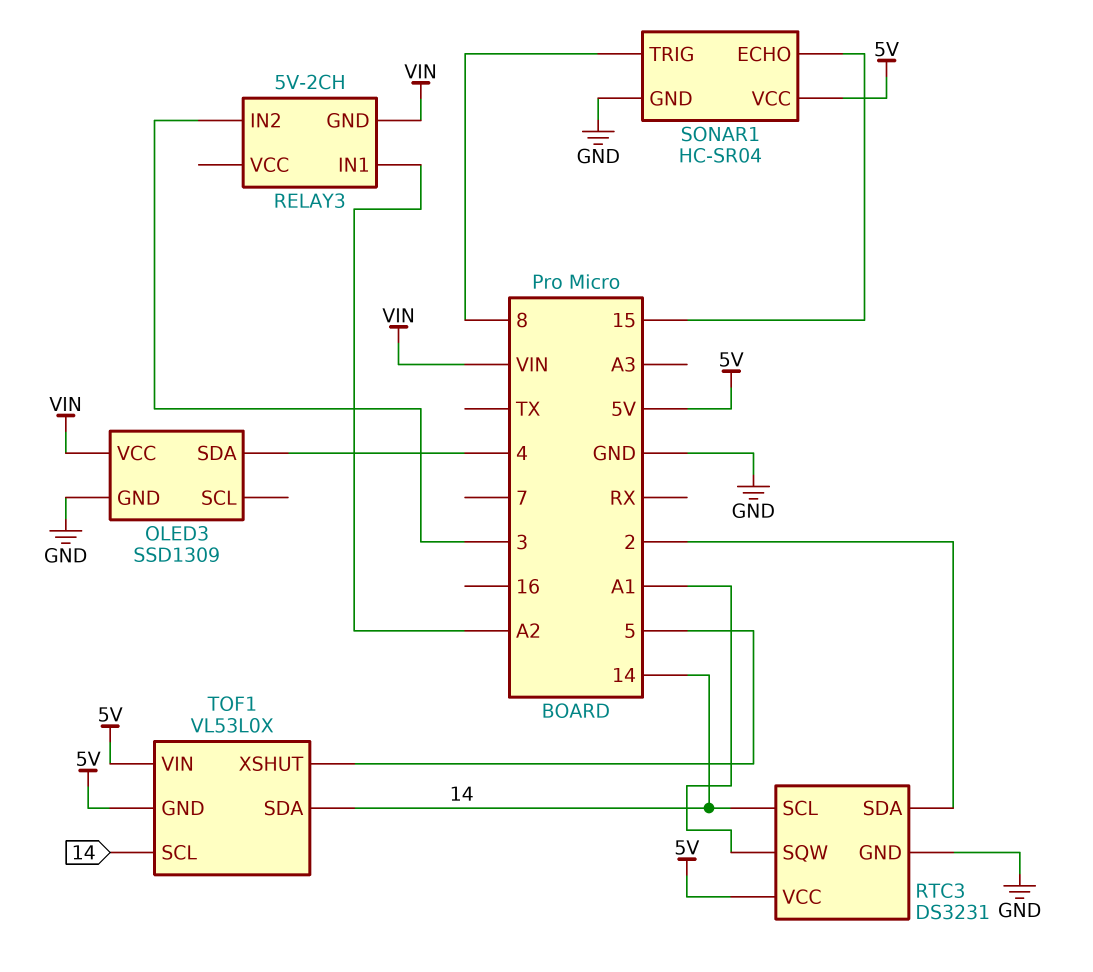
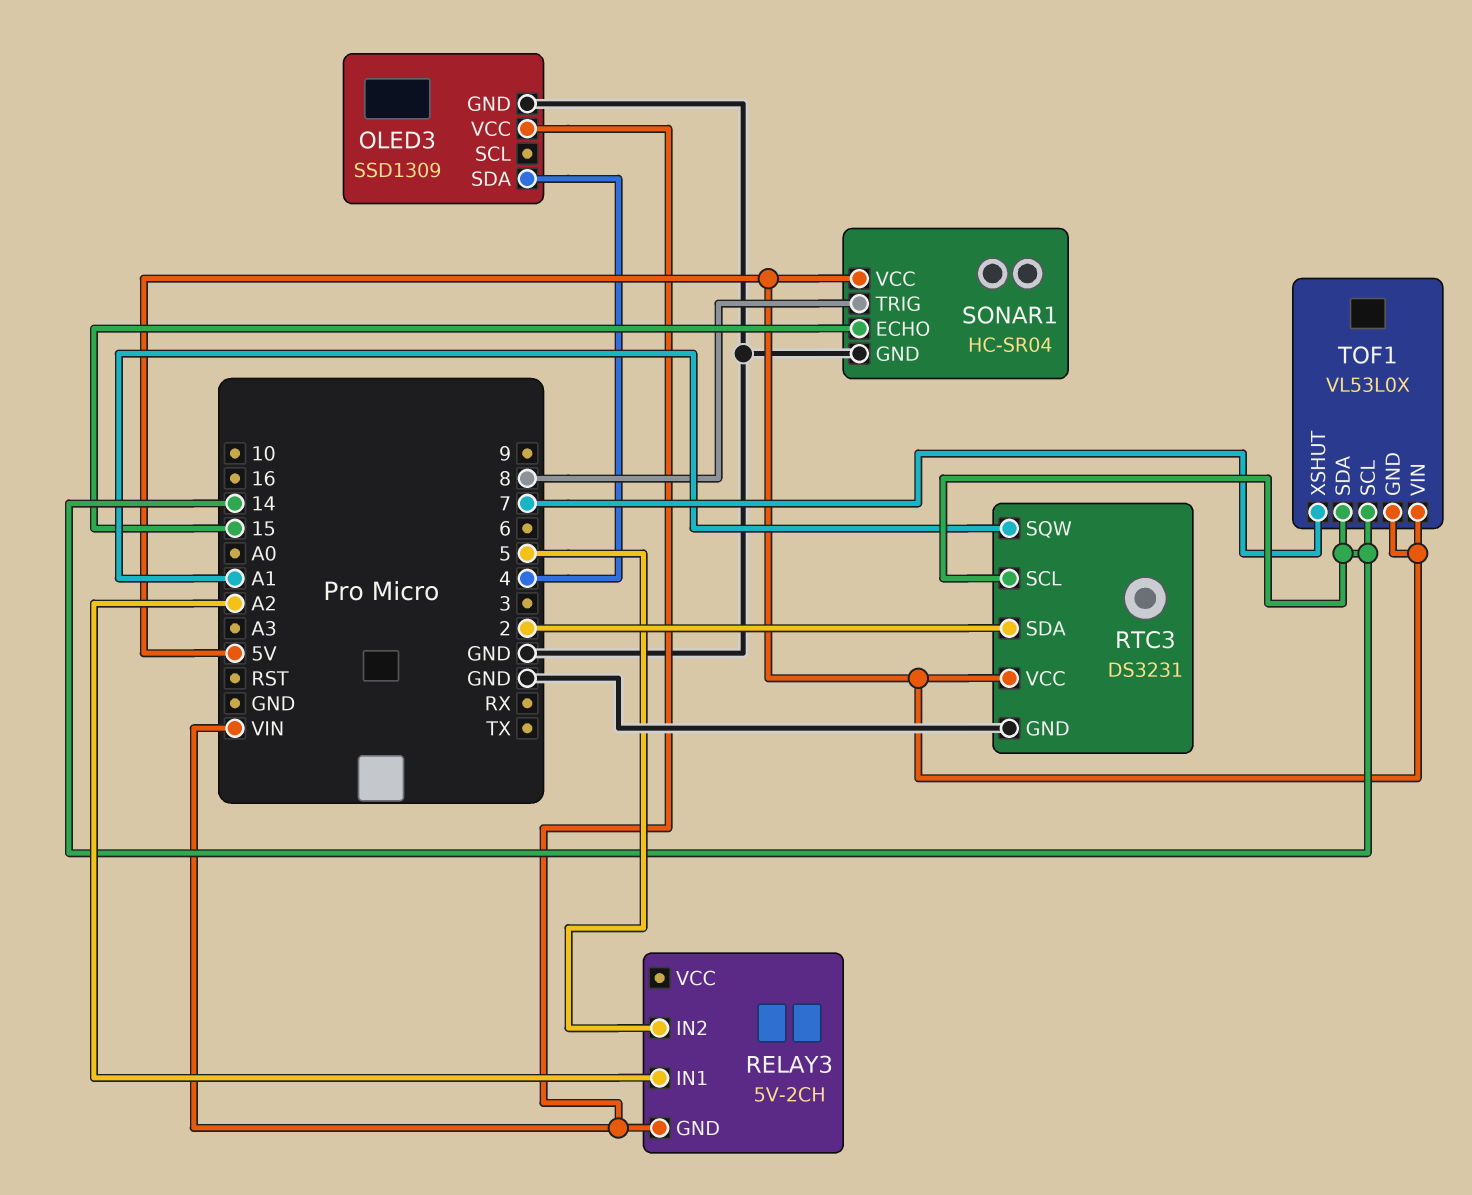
RELAY3 pin IN2: 3 -> 5
TOF1 pin XSHUT: 5 -> 7

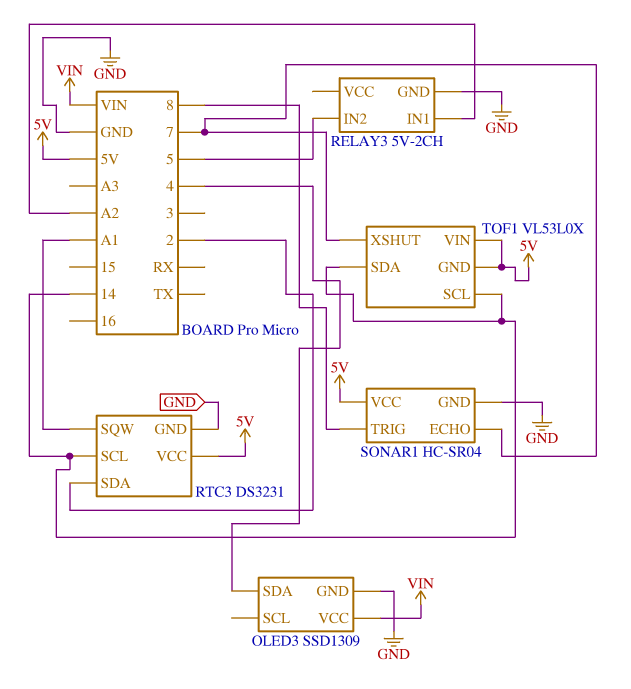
RELAY3 pin GND: VIN -> GND
SONAR1 pin ECHO: 15 -> 7

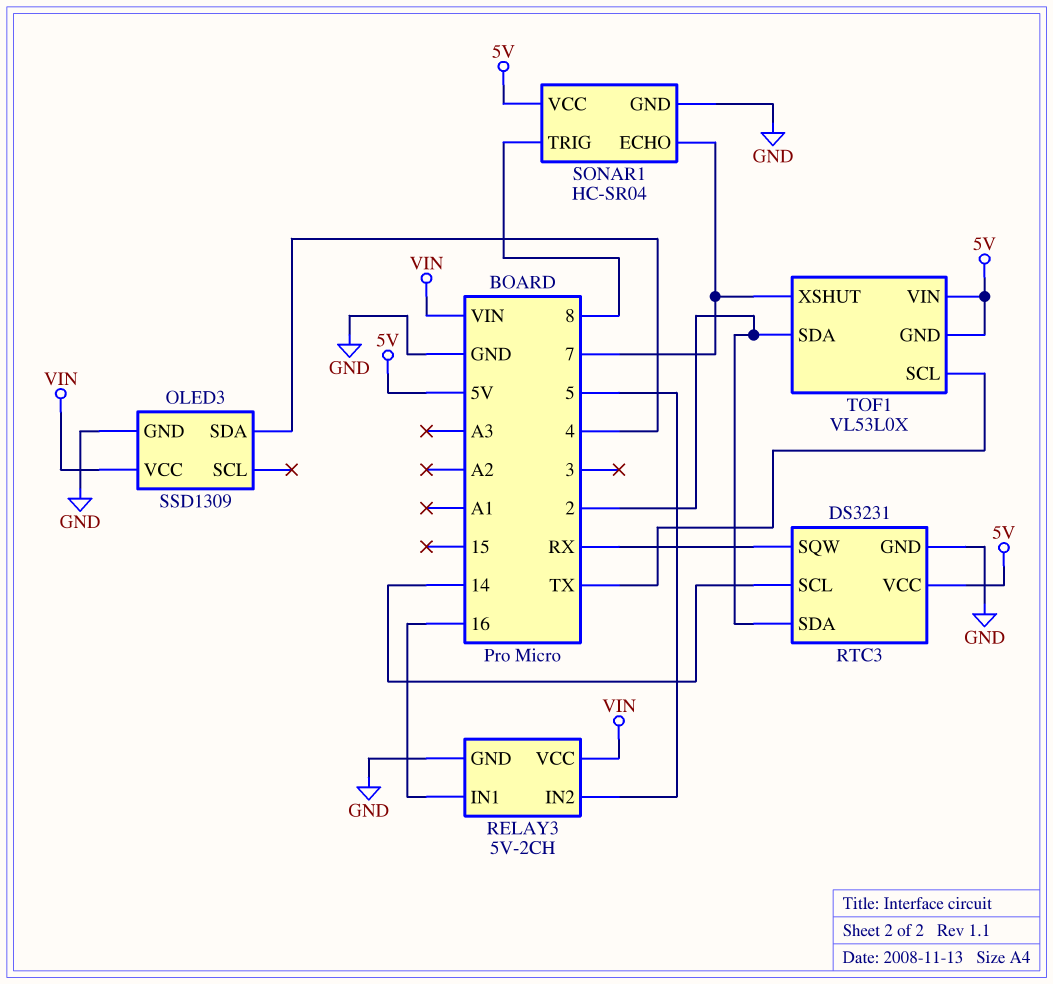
RELAY3 pin IN1: A2 -> 16
RELAY3 pin VCC: none -> VIN
RTC3 pin SQW: A1 -> RX
TOF1 pin SCL: 14 -> TX
TOF1 pin SDA: 14 -> 2

